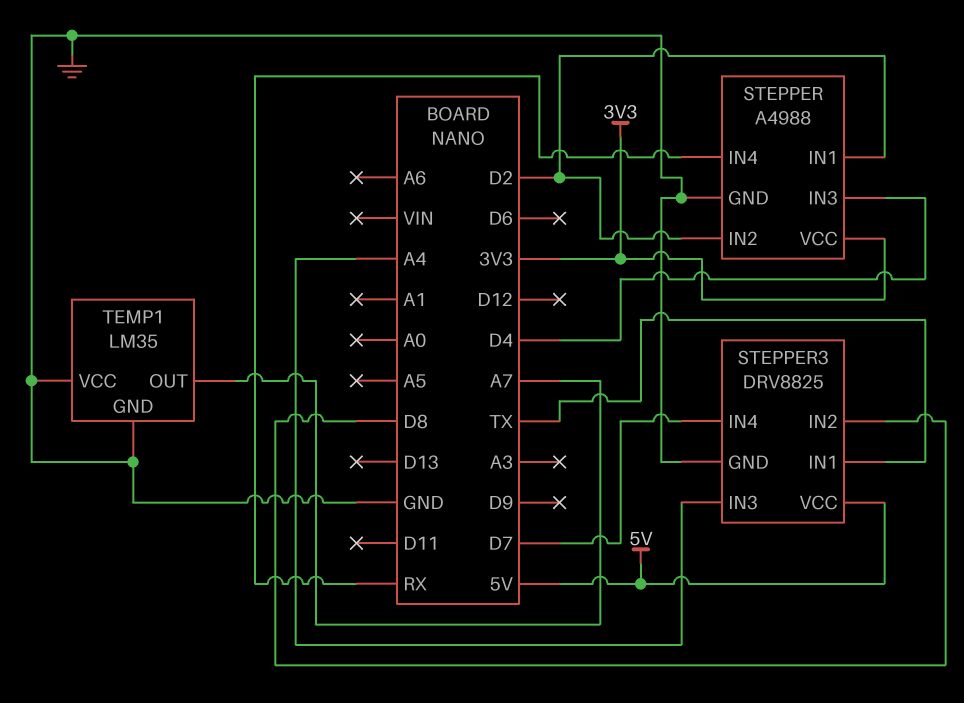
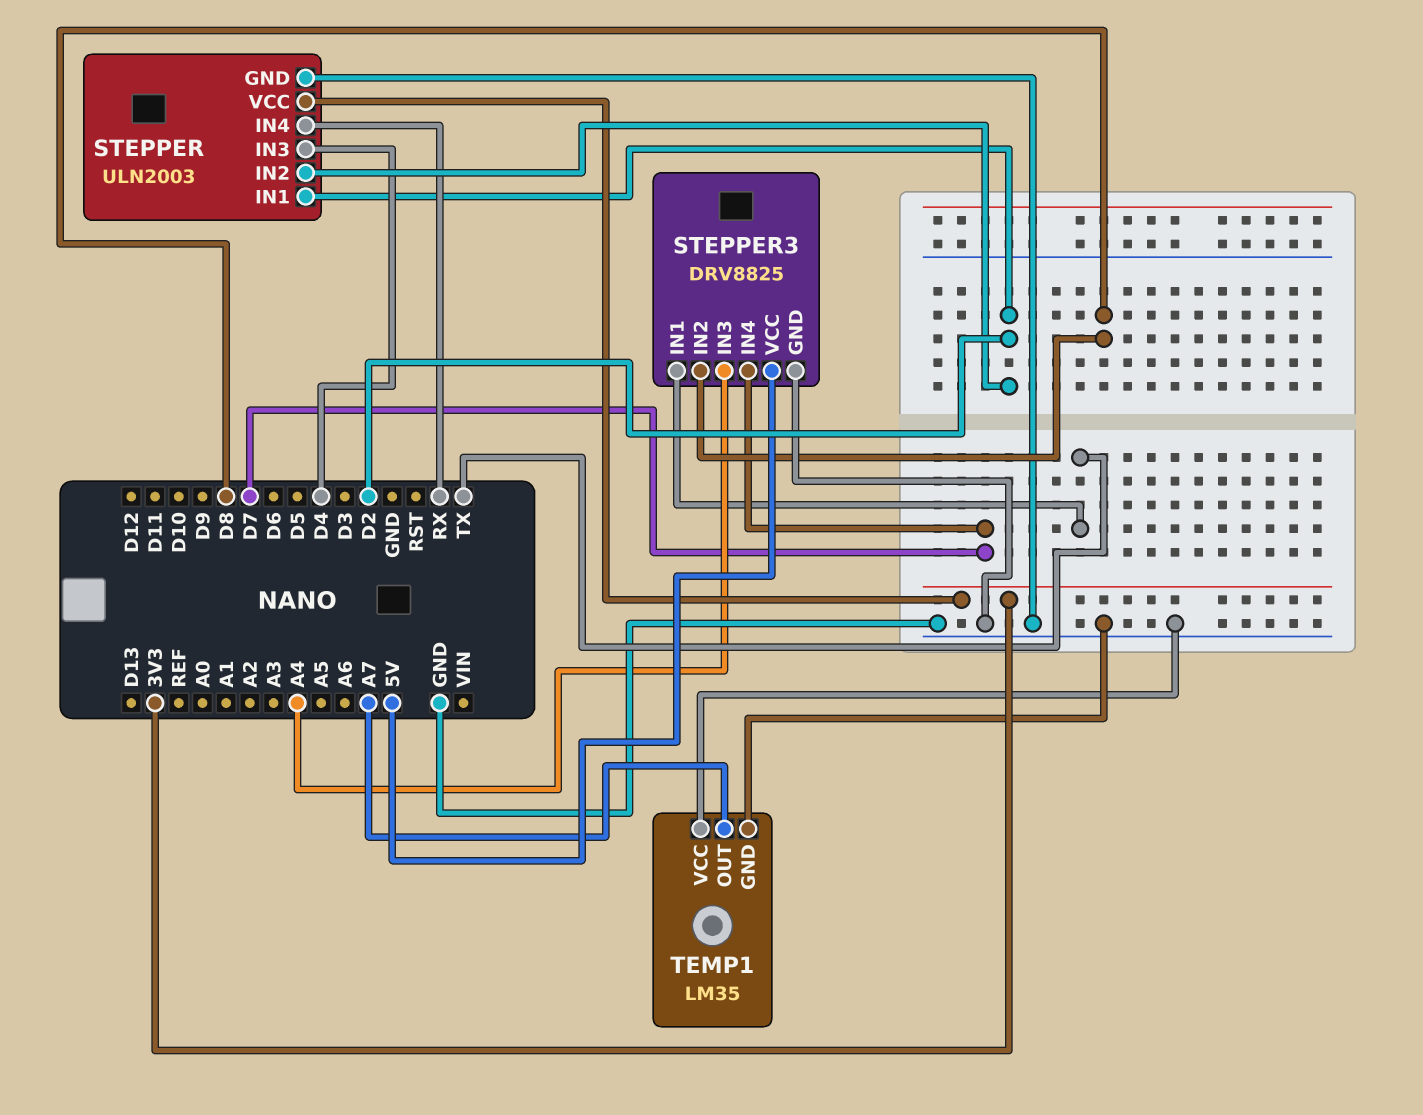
STEPPER: A4988 -> ULN2003

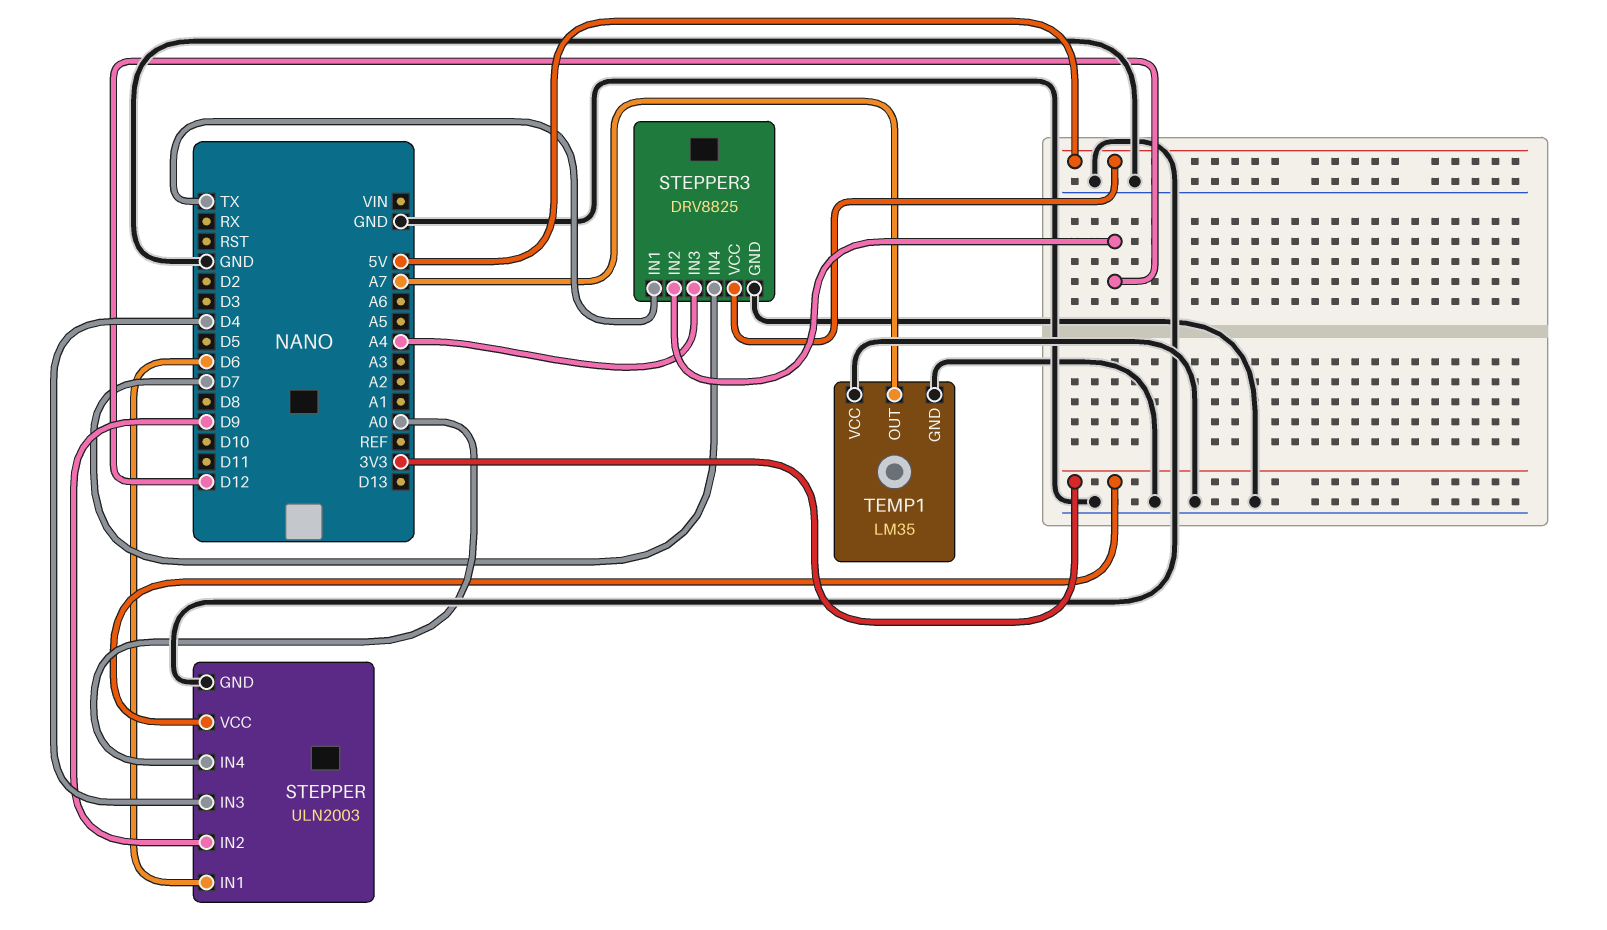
STEPPER pin IN1: D2 -> D6
STEPPER pin IN2: D2 -> D9
STEPPER pin IN4: RX -> A0
STEPPER3 pin IN2: D8 -> D12

